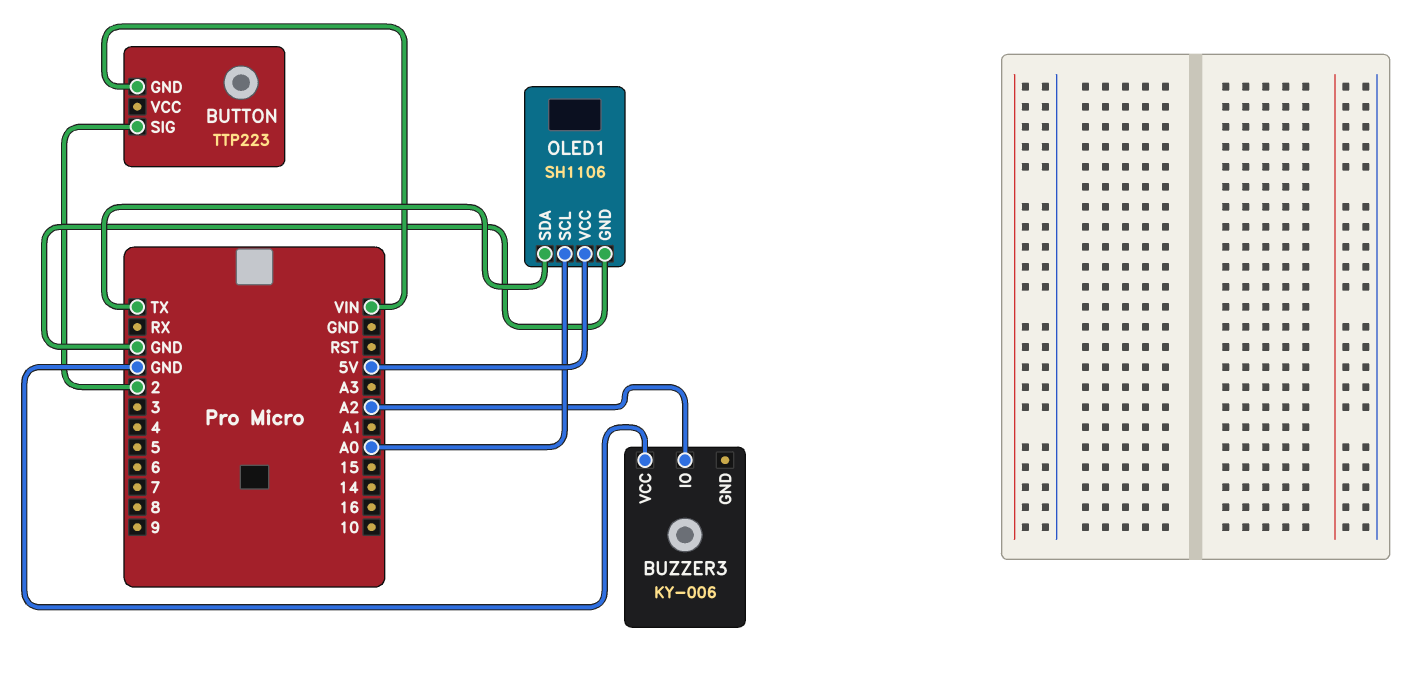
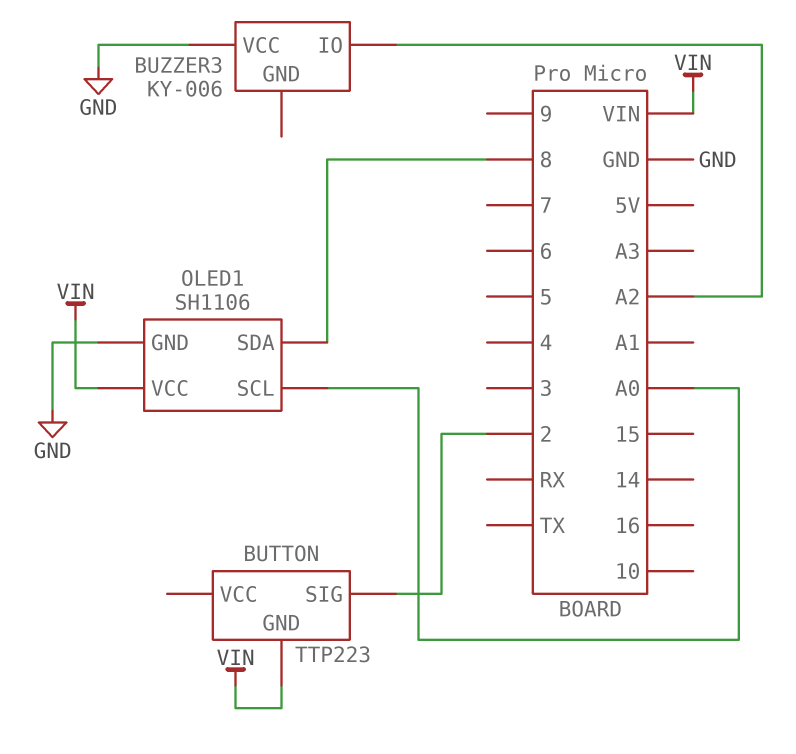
OLED1 pin SDA: TX -> 8
OLED1 pin VCC: 5V -> VIN

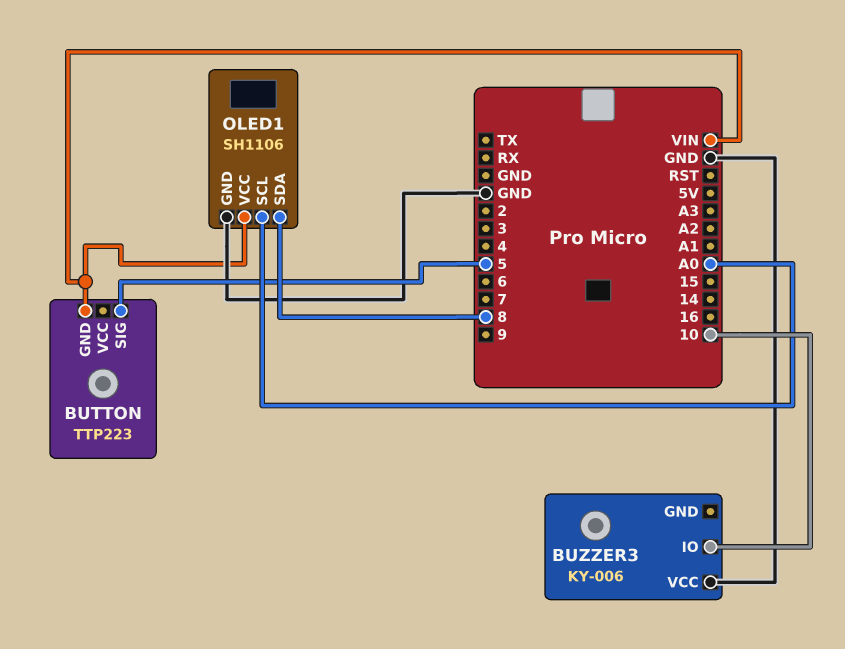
BUTTON pin SIG: 2 -> 5
BUZZER3 pin IO: A2 -> 10

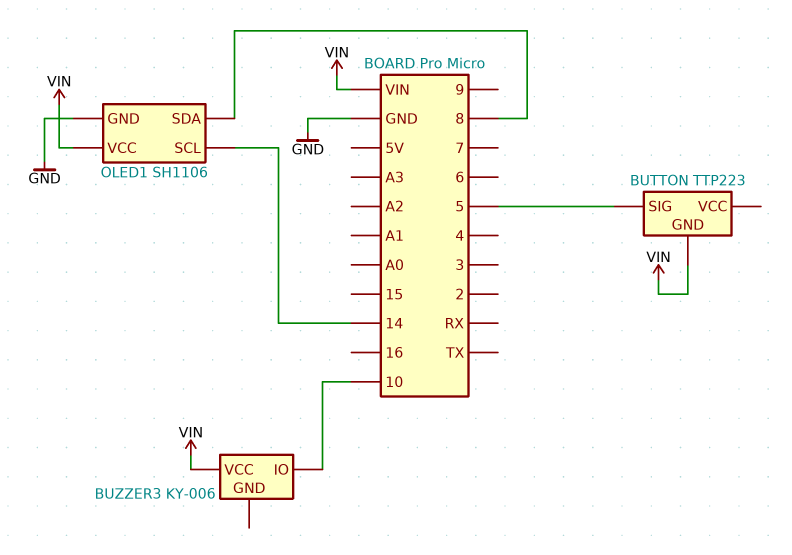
BUZZER3 pin VCC: GND -> VIN
OLED1 pin SCL: A0 -> 14

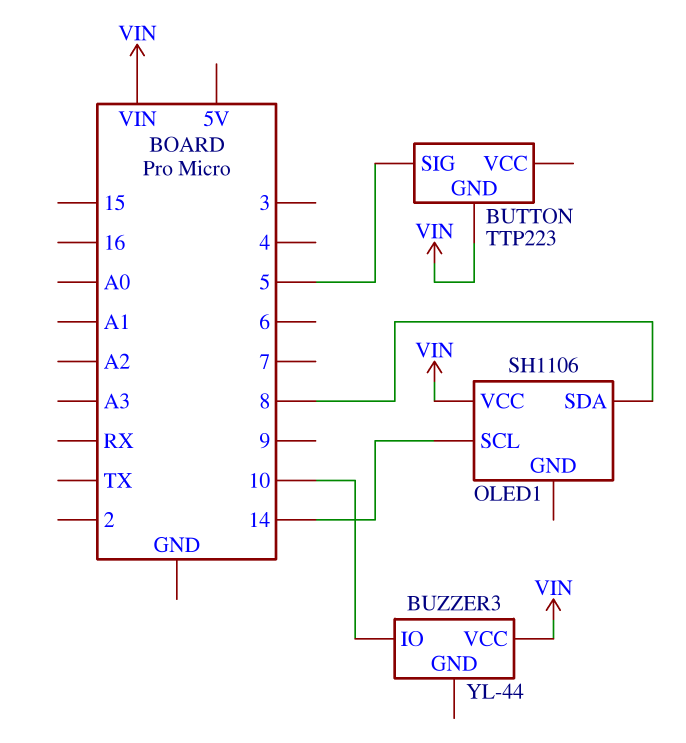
BUZZER3: KY-006 -> YL-44
OLED1 pin GND: GND -> none

